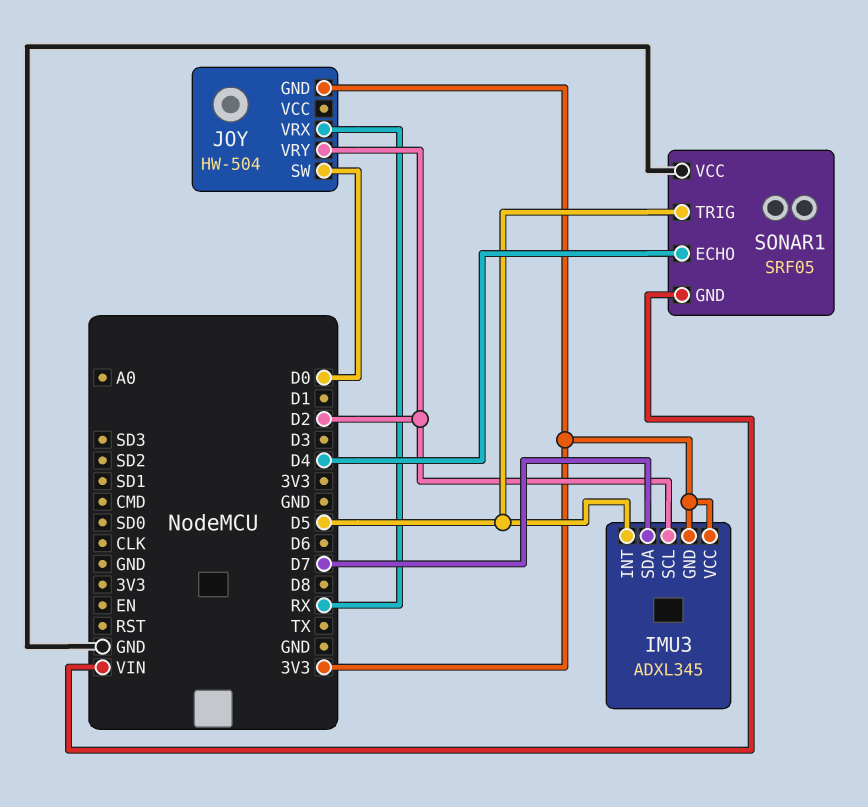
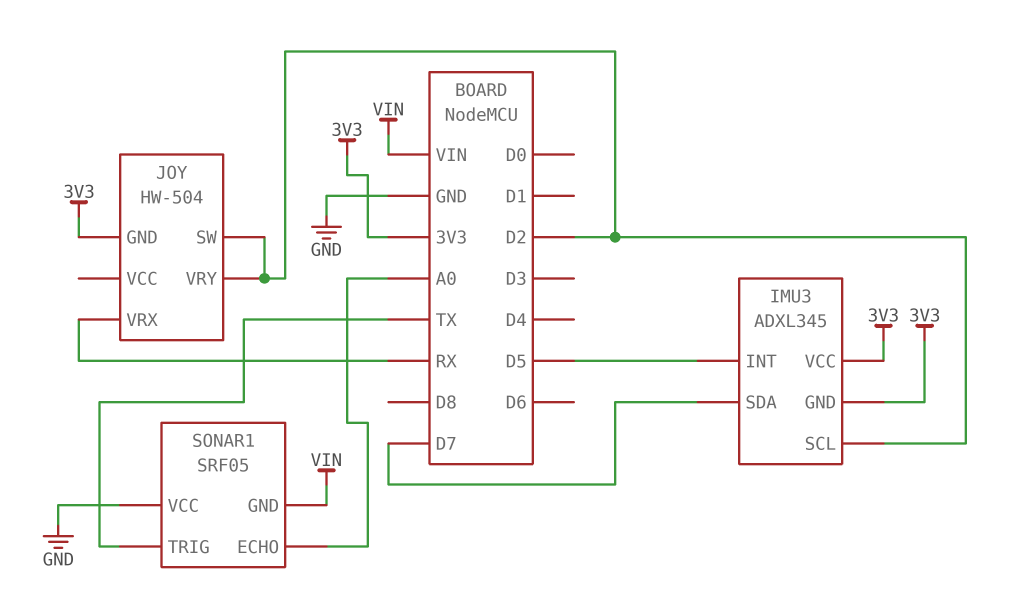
JOY pin SW: D0 -> D2
SONAR1 pin ECHO: D4 -> A0
SONAR1 pin TRIG: D5 -> TX

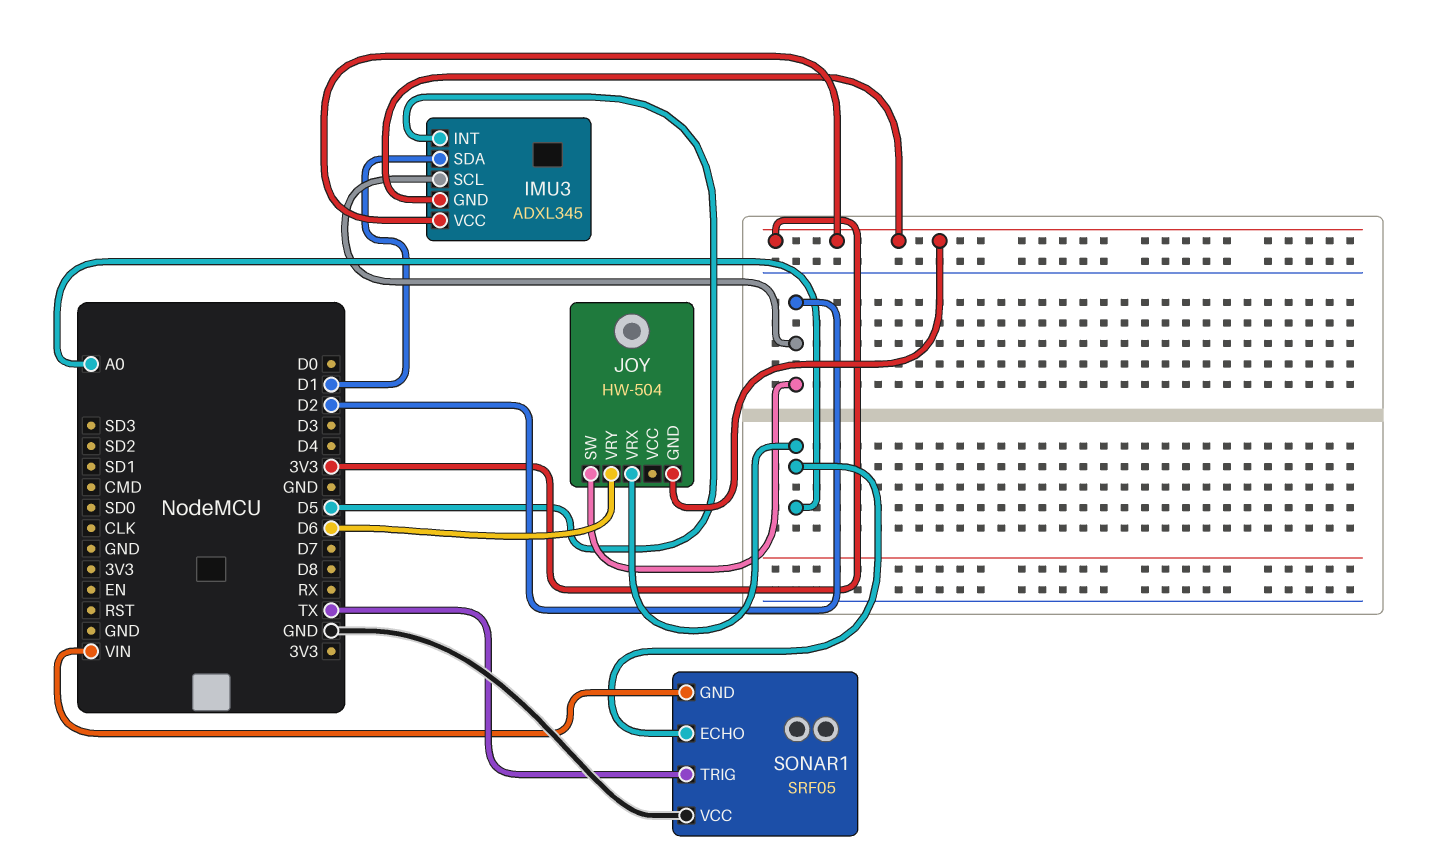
IMU3 pin SDA: D7 -> D1
JOY pin VRX: RX -> A0
JOY pin VRY: D2 -> D6

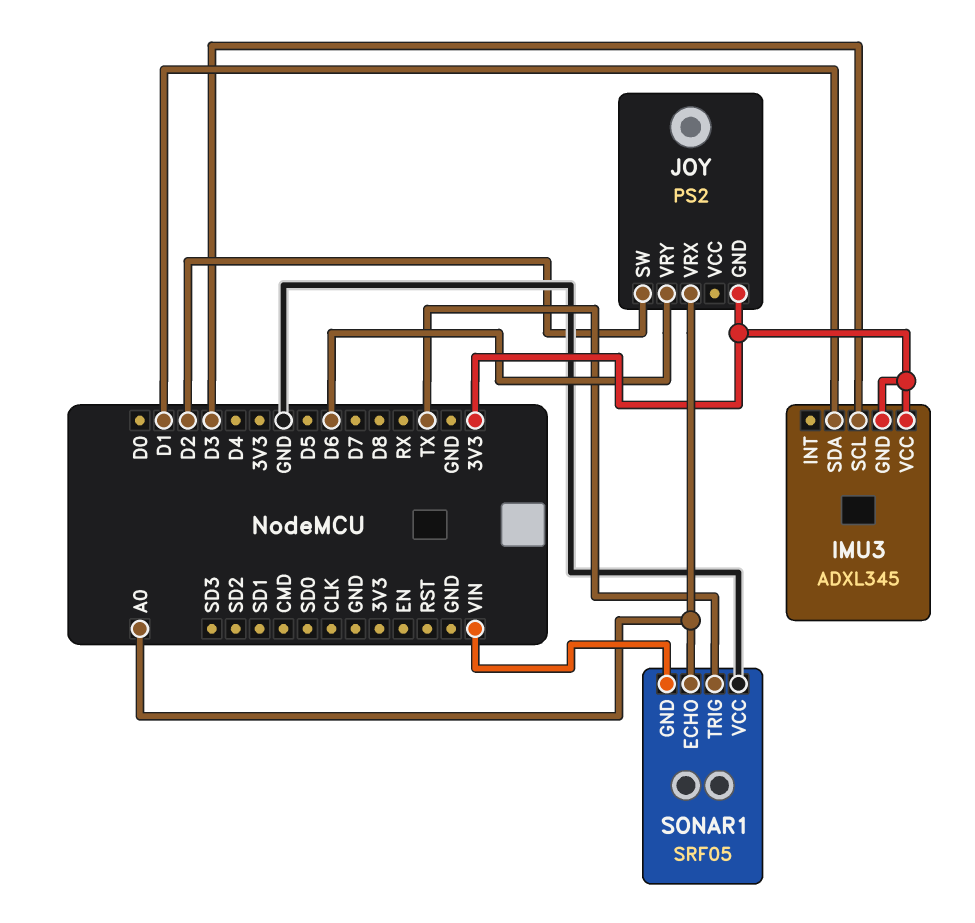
IMU3 pin INT: D5 -> none
IMU3 pin SCL: D2 -> D3
JOY: HW-504 -> PS2

